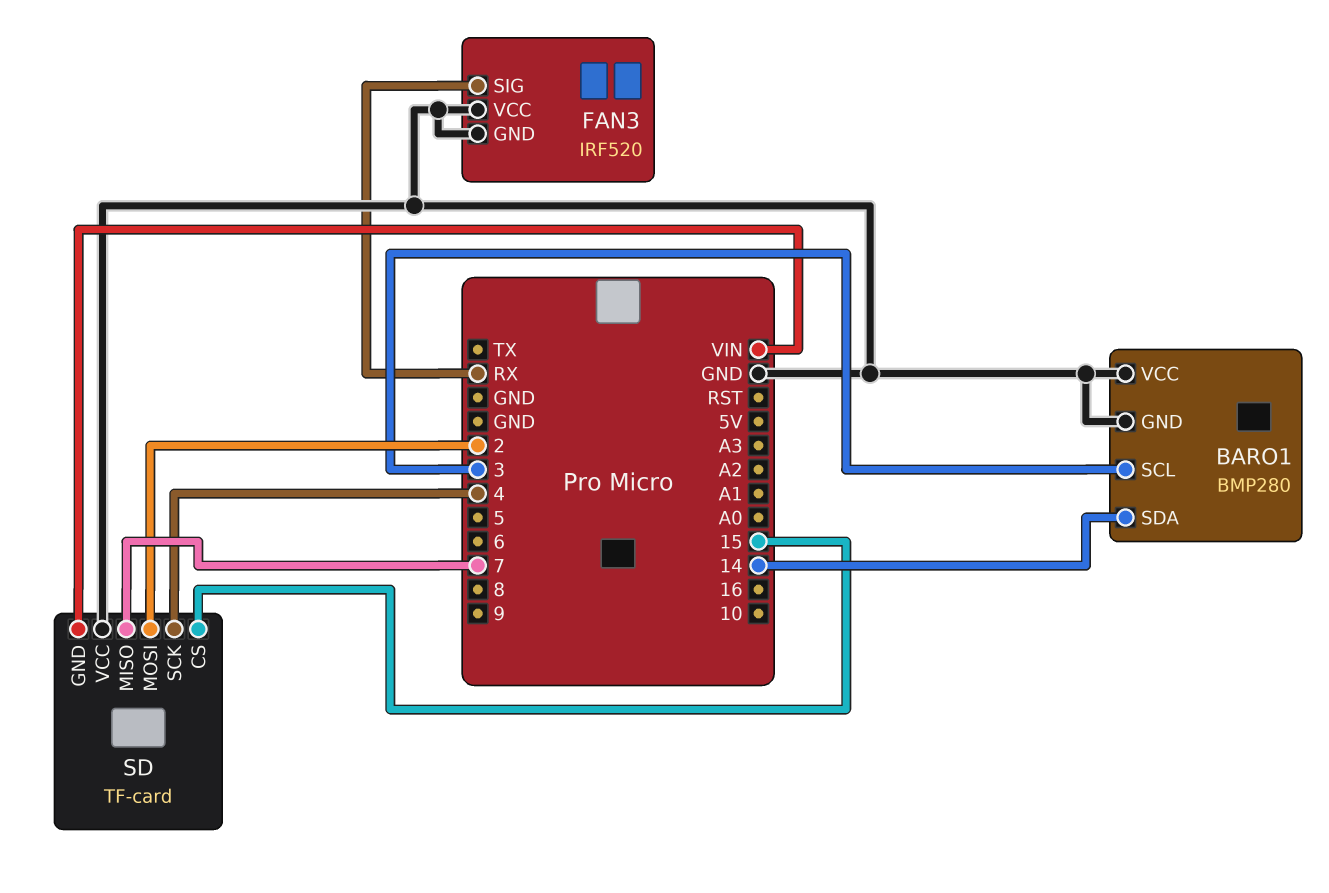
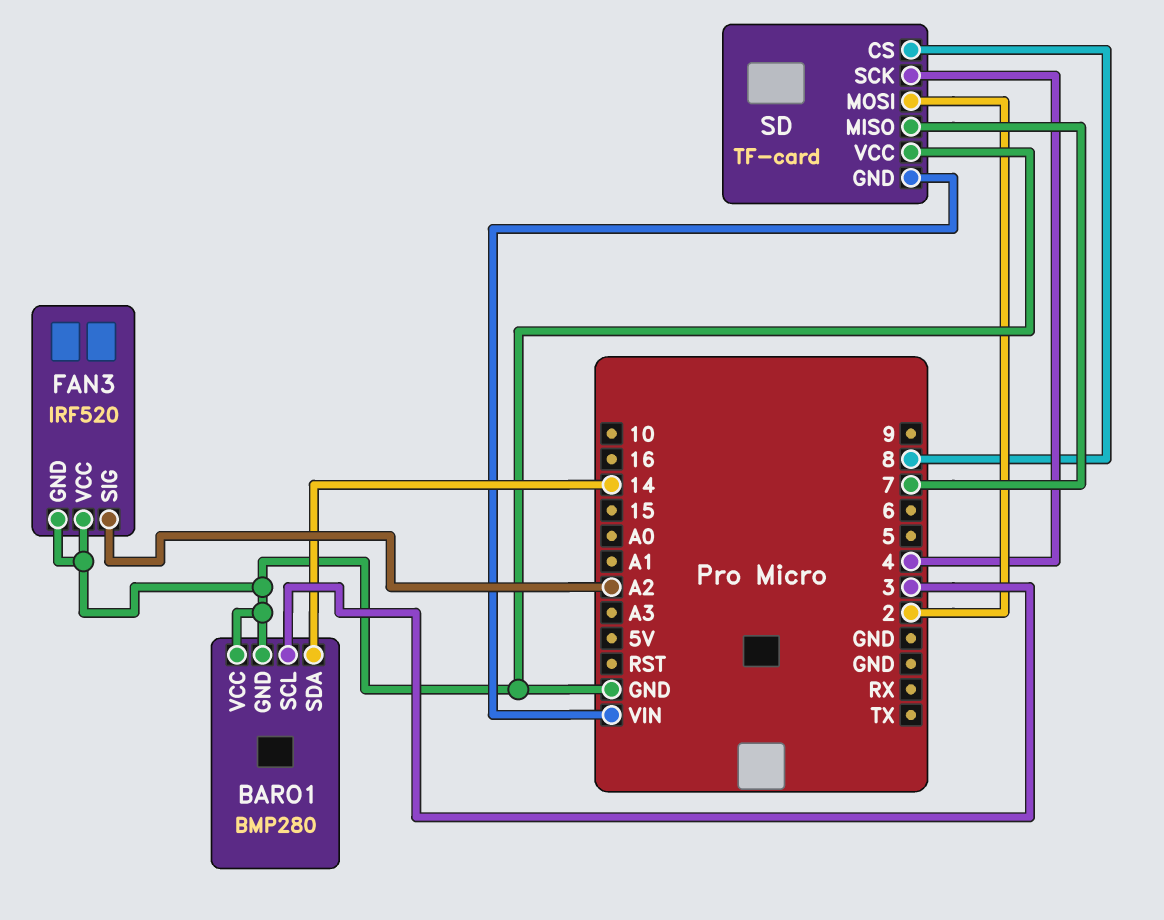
FAN3 pin SIG: RX -> A2
SD pin CS: 15 -> 8

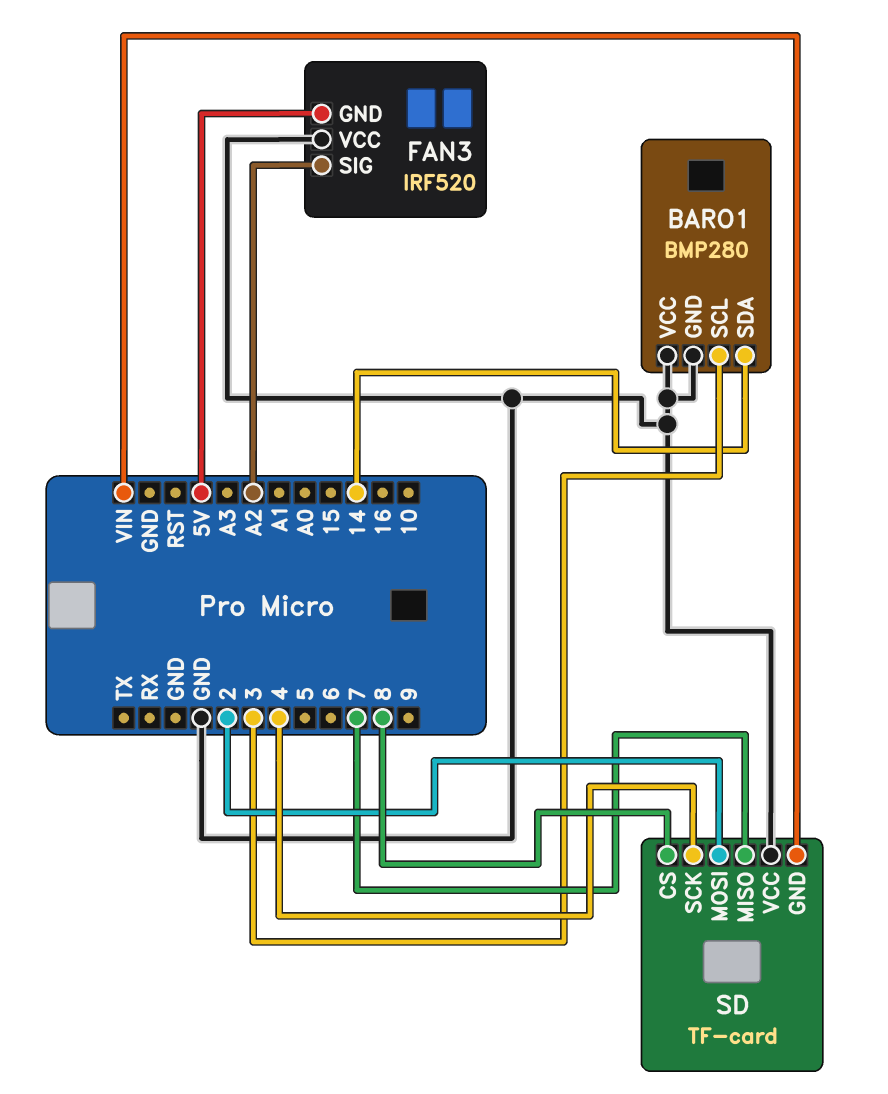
FAN3 pin GND: GND -> 5V

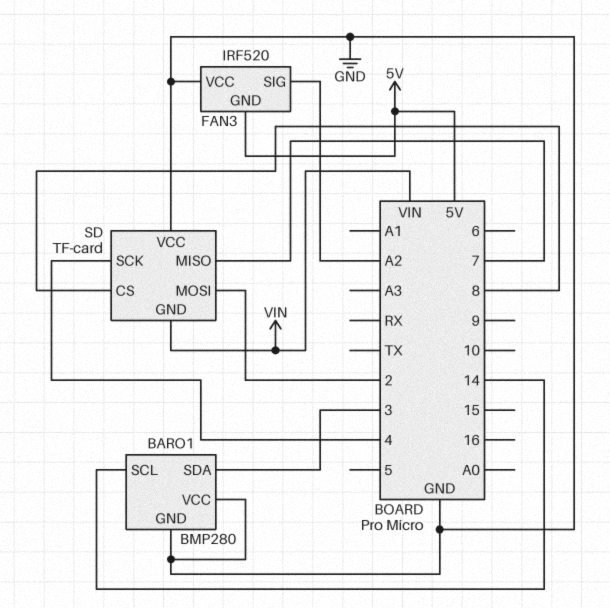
BARO1 pin SCL: 3 -> 14
BARO1 pin SDA: 14 -> 3

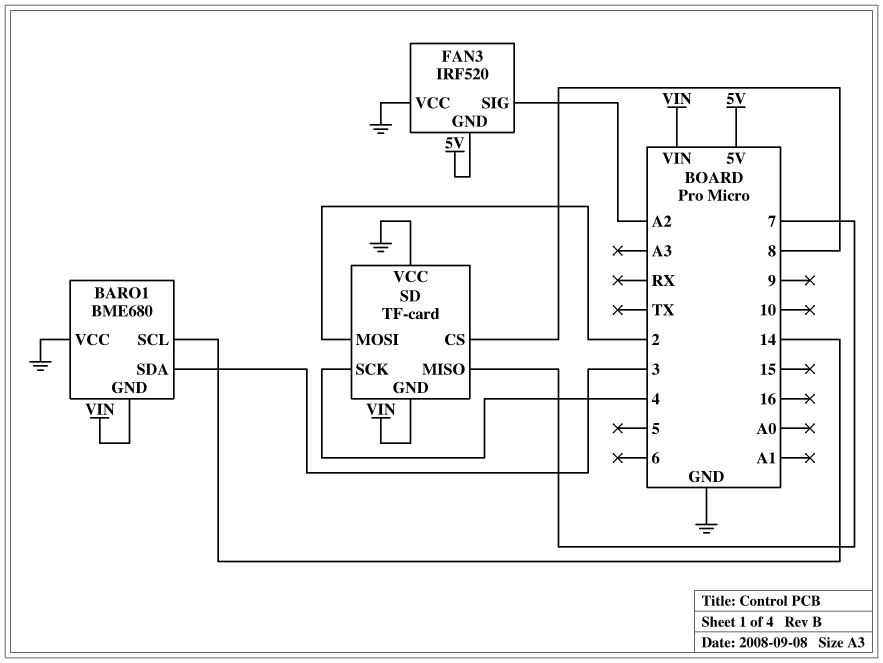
BARO1: BMP280 -> BME680
BARO1 pin GND: GND -> VIN

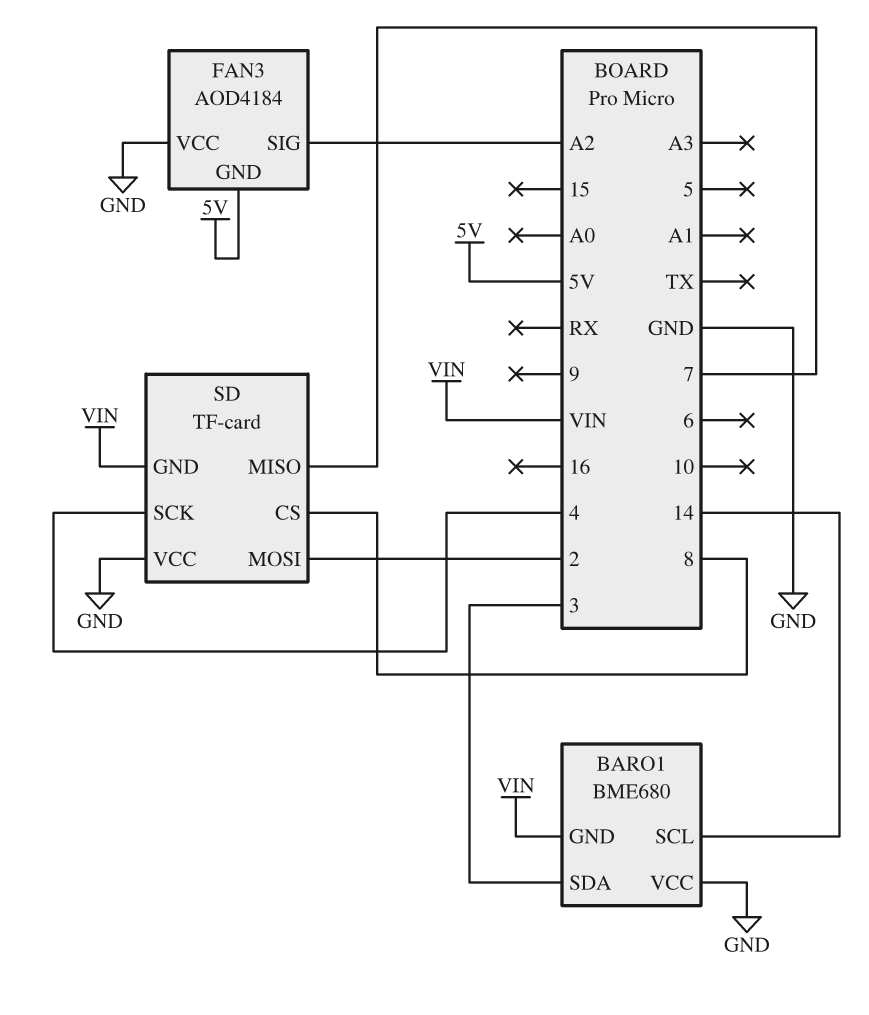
FAN3: IRF520 -> AOD4184

